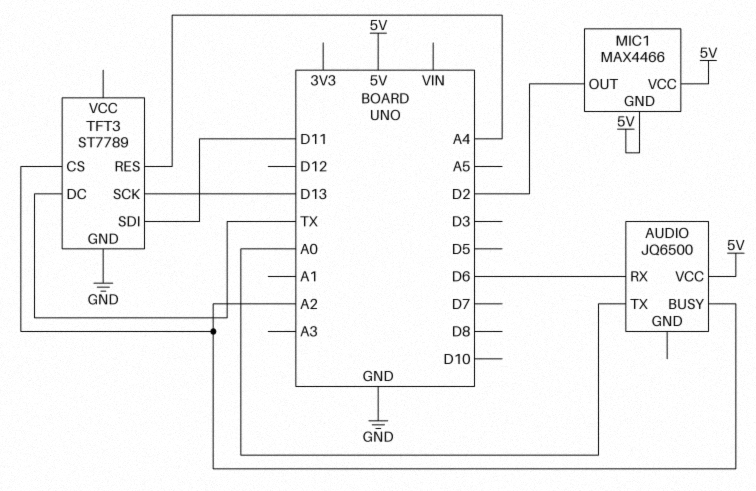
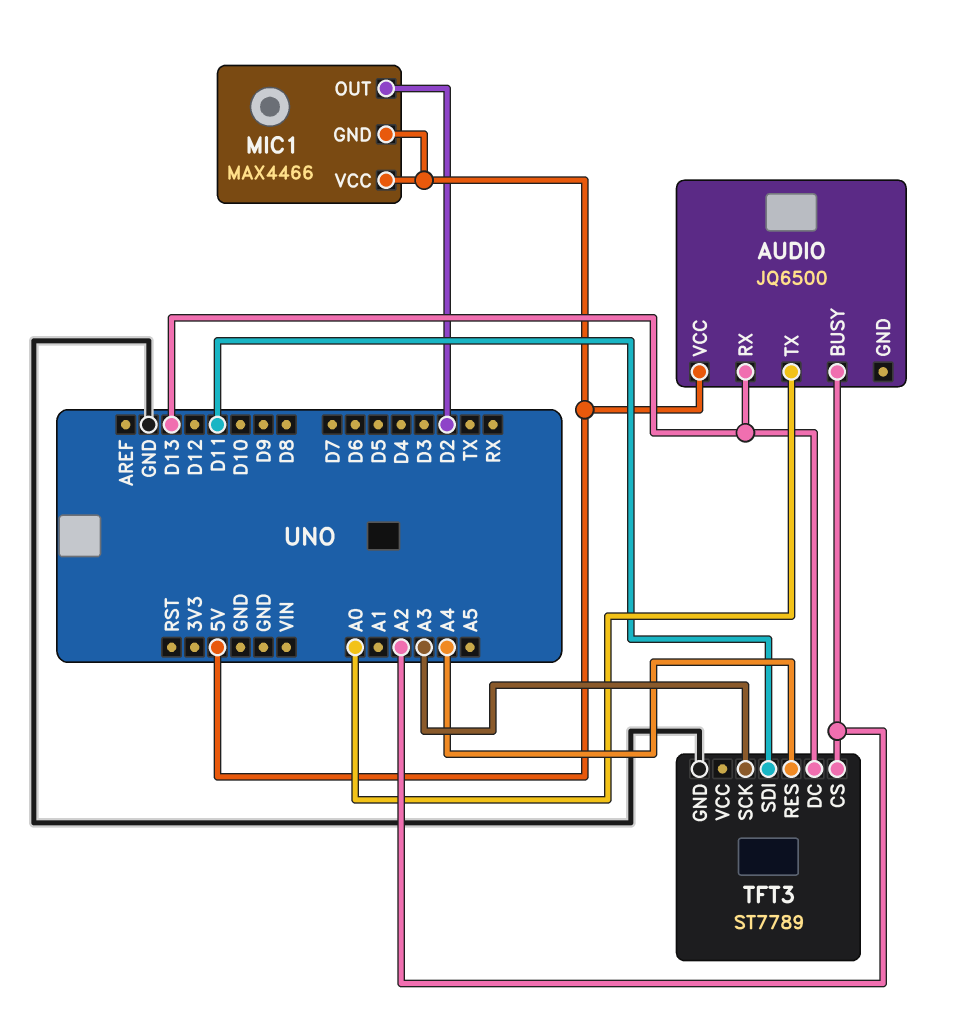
AUDIO pin RX: D6 -> D13
TFT3 pin DC: TX -> D13
TFT3 pin SCK: D13 -> A3

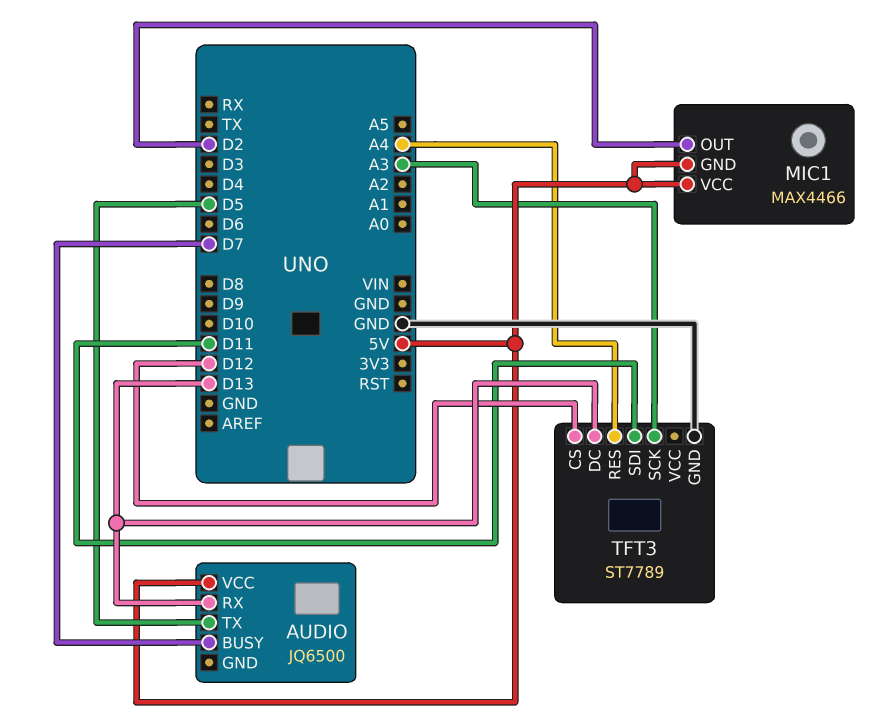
AUDIO pin BUSY: A2 -> D7
AUDIO pin TX: A0 -> D5
TFT3 pin CS: A2 -> D12

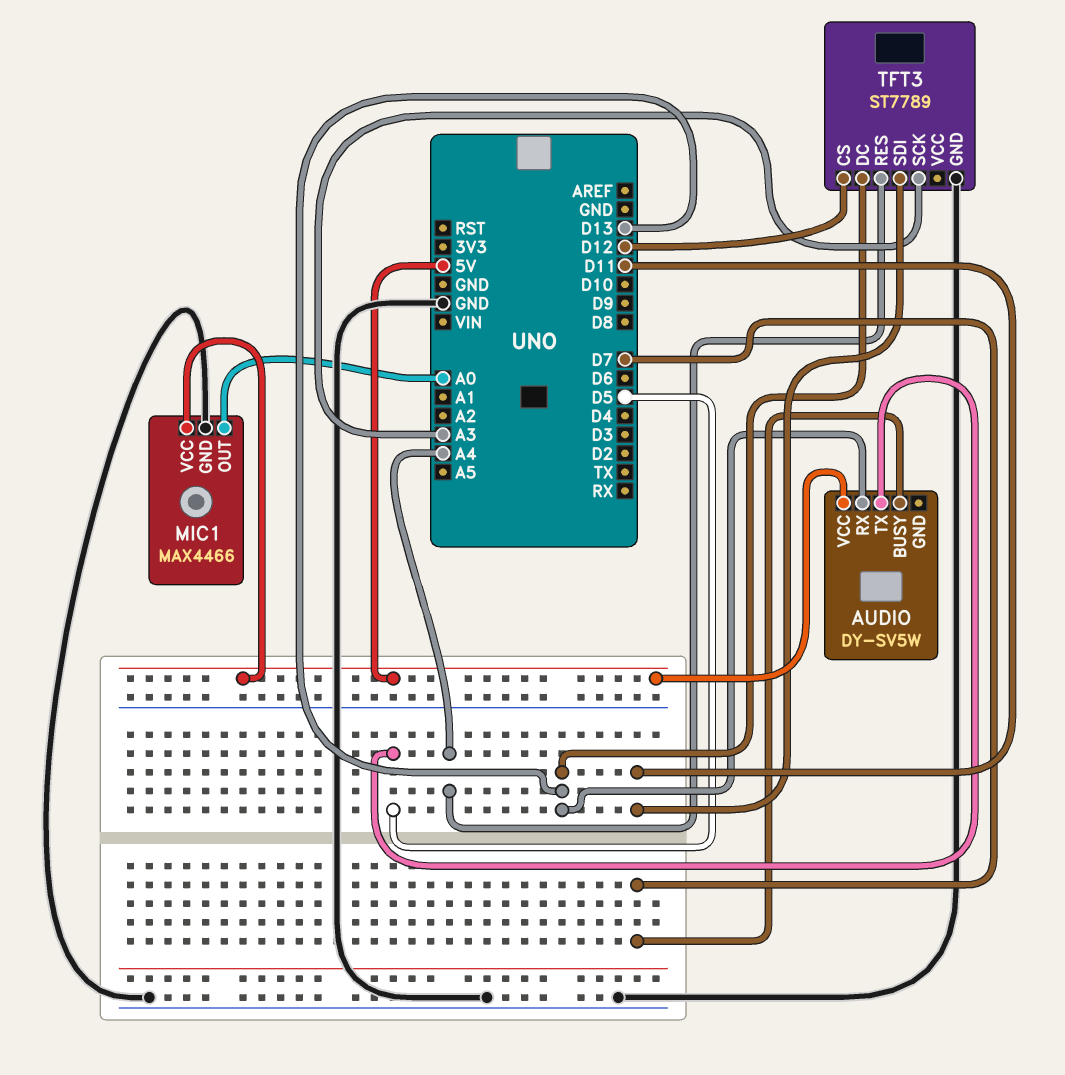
AUDIO: JQ6500 -> DY-SV5W
MIC1 pin GND: 5V -> GND
MIC1 pin OUT: D2 -> A0

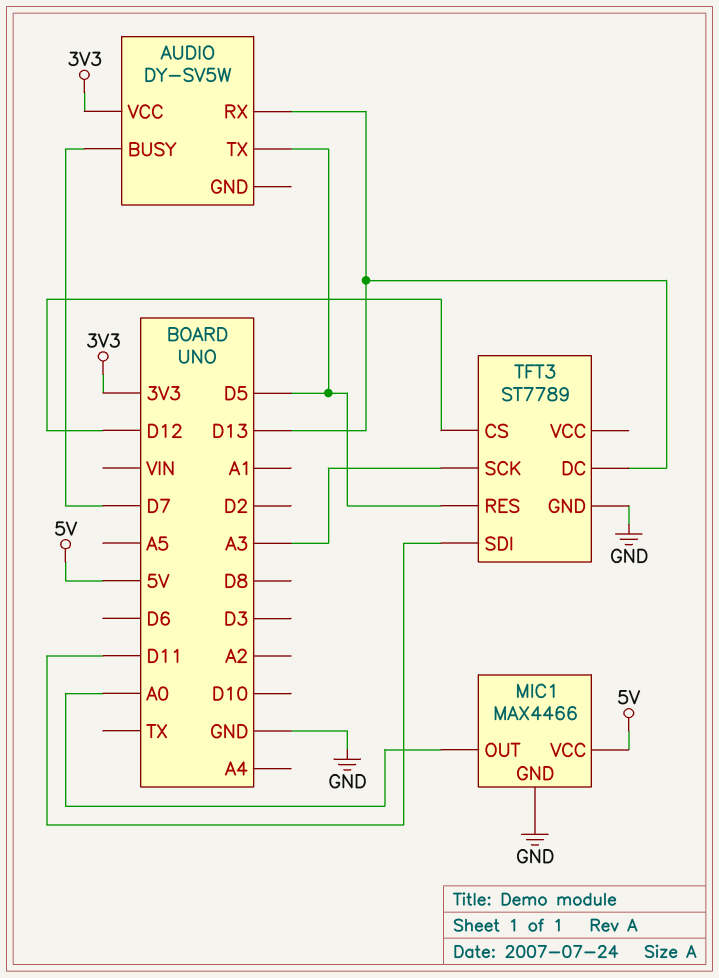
AUDIO pin VCC: 5V -> 3V3
TFT3 pin RES: A4 -> D5

